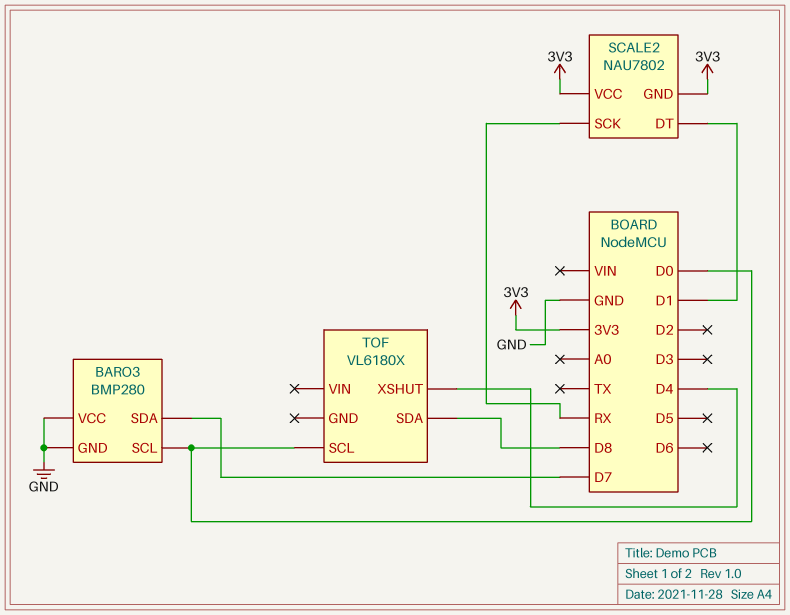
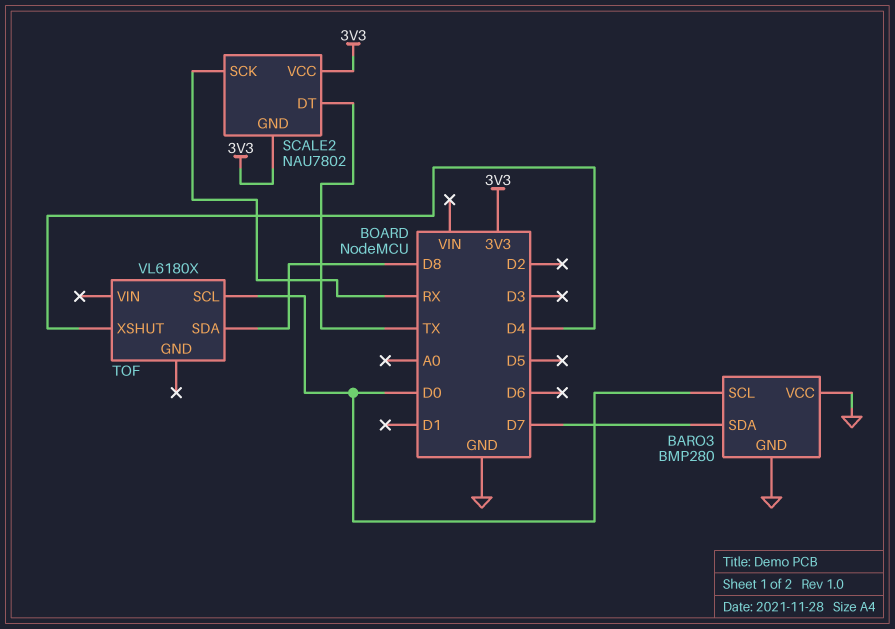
SCALE2 pin DT: D1 -> TX

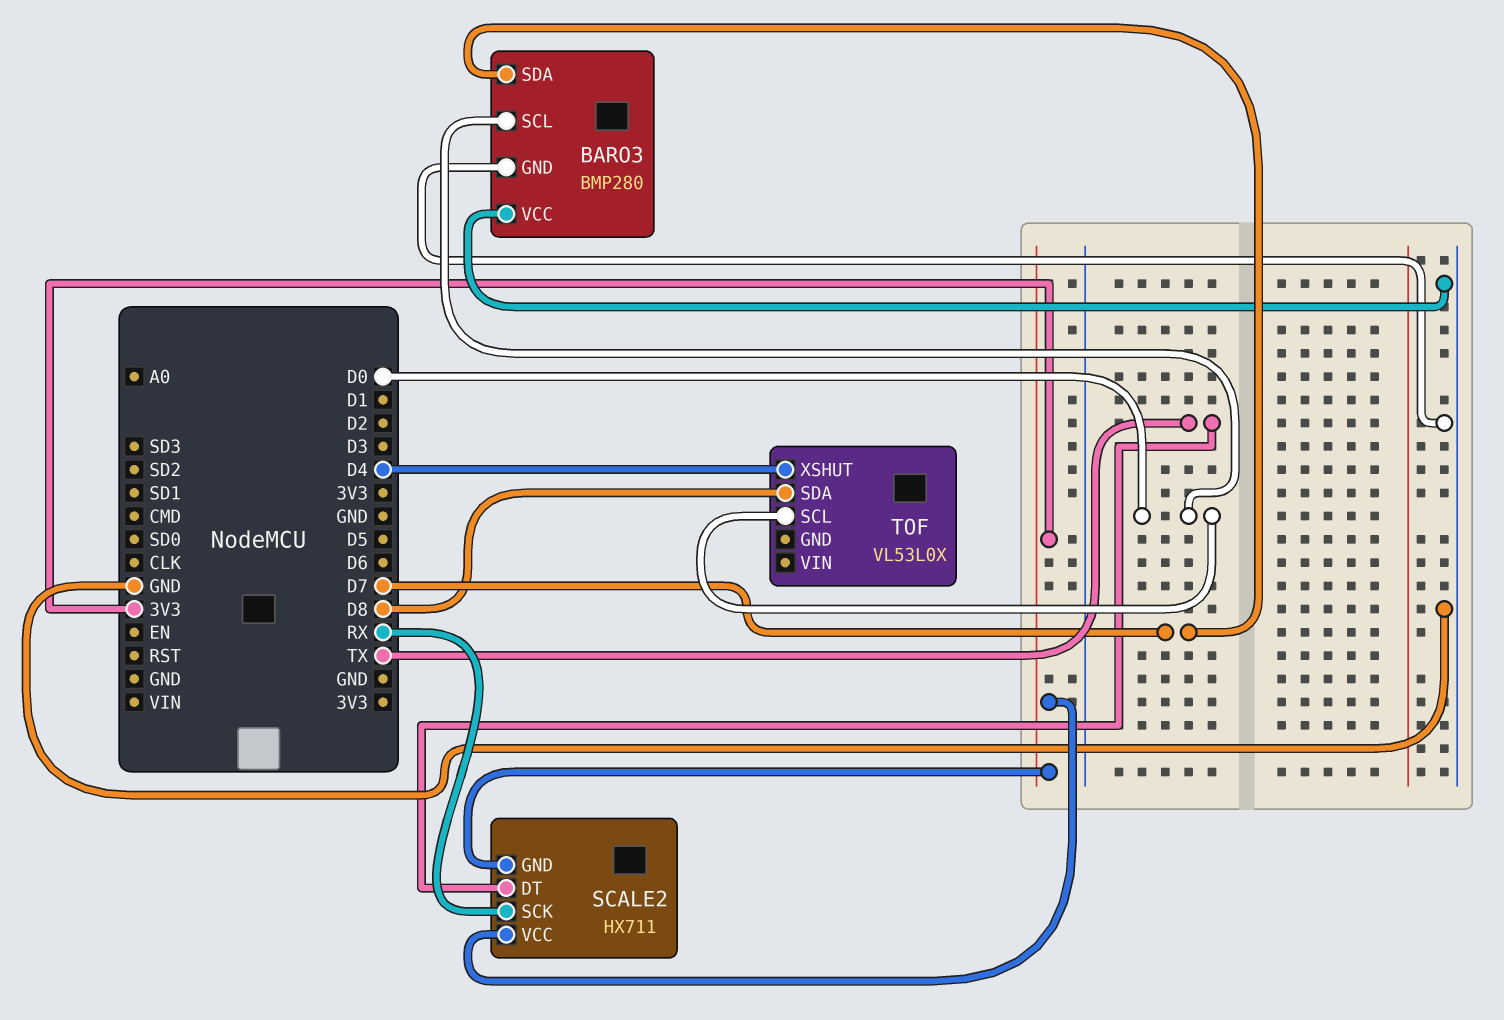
SCALE2: NAU7802 -> HX711
TOF: VL6180X -> VL53L0X

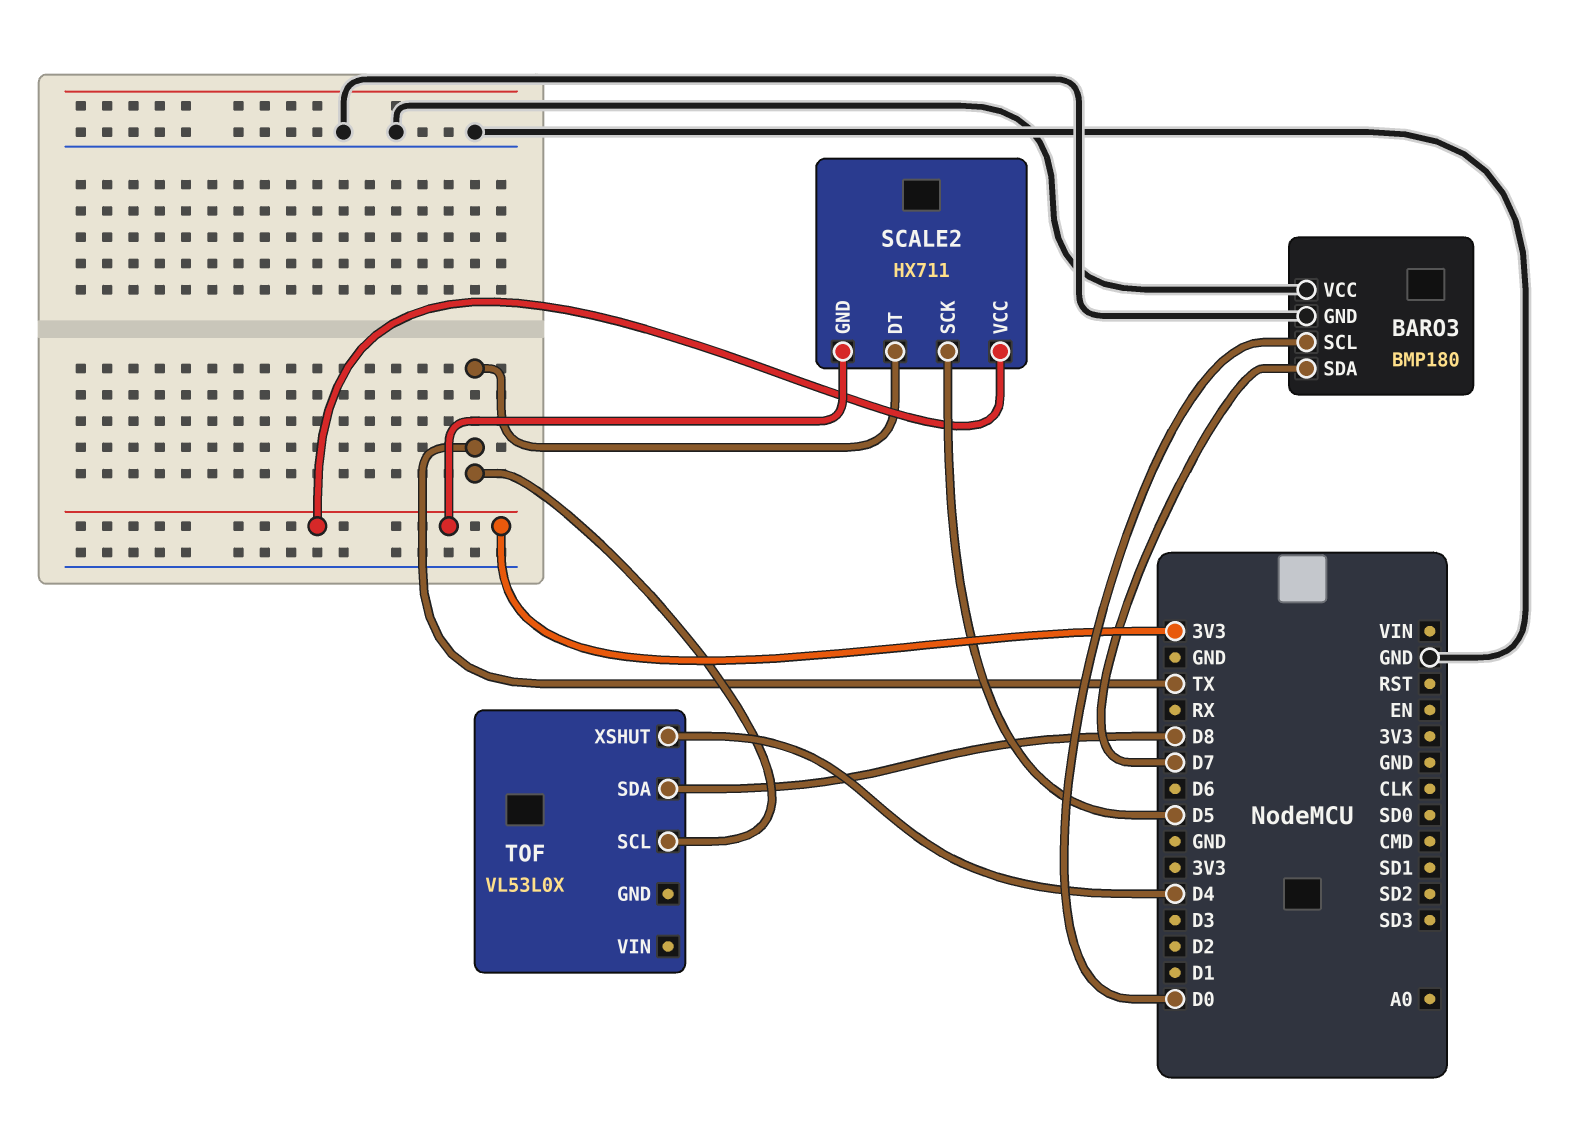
BARO3: BMP280 -> BMP180
SCALE2 pin SCK: RX -> D5
TOF pin SCL: D0 -> TX

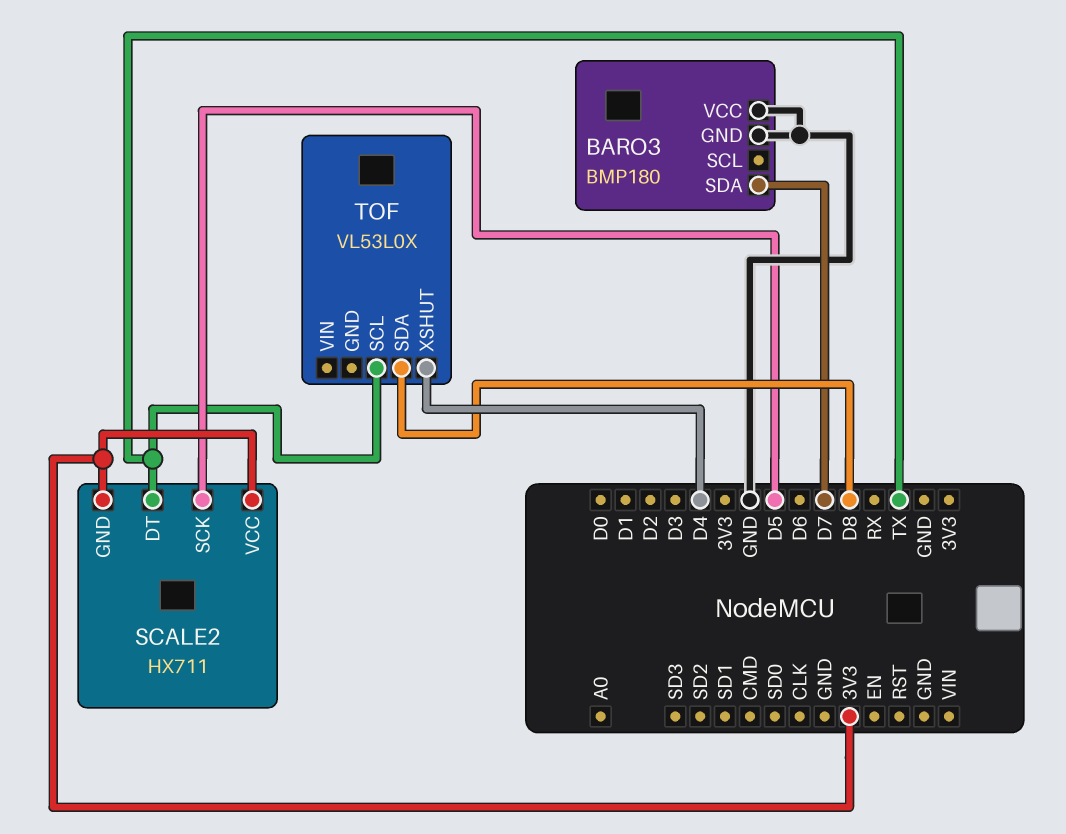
BARO3 pin SCL: D0 -> none

